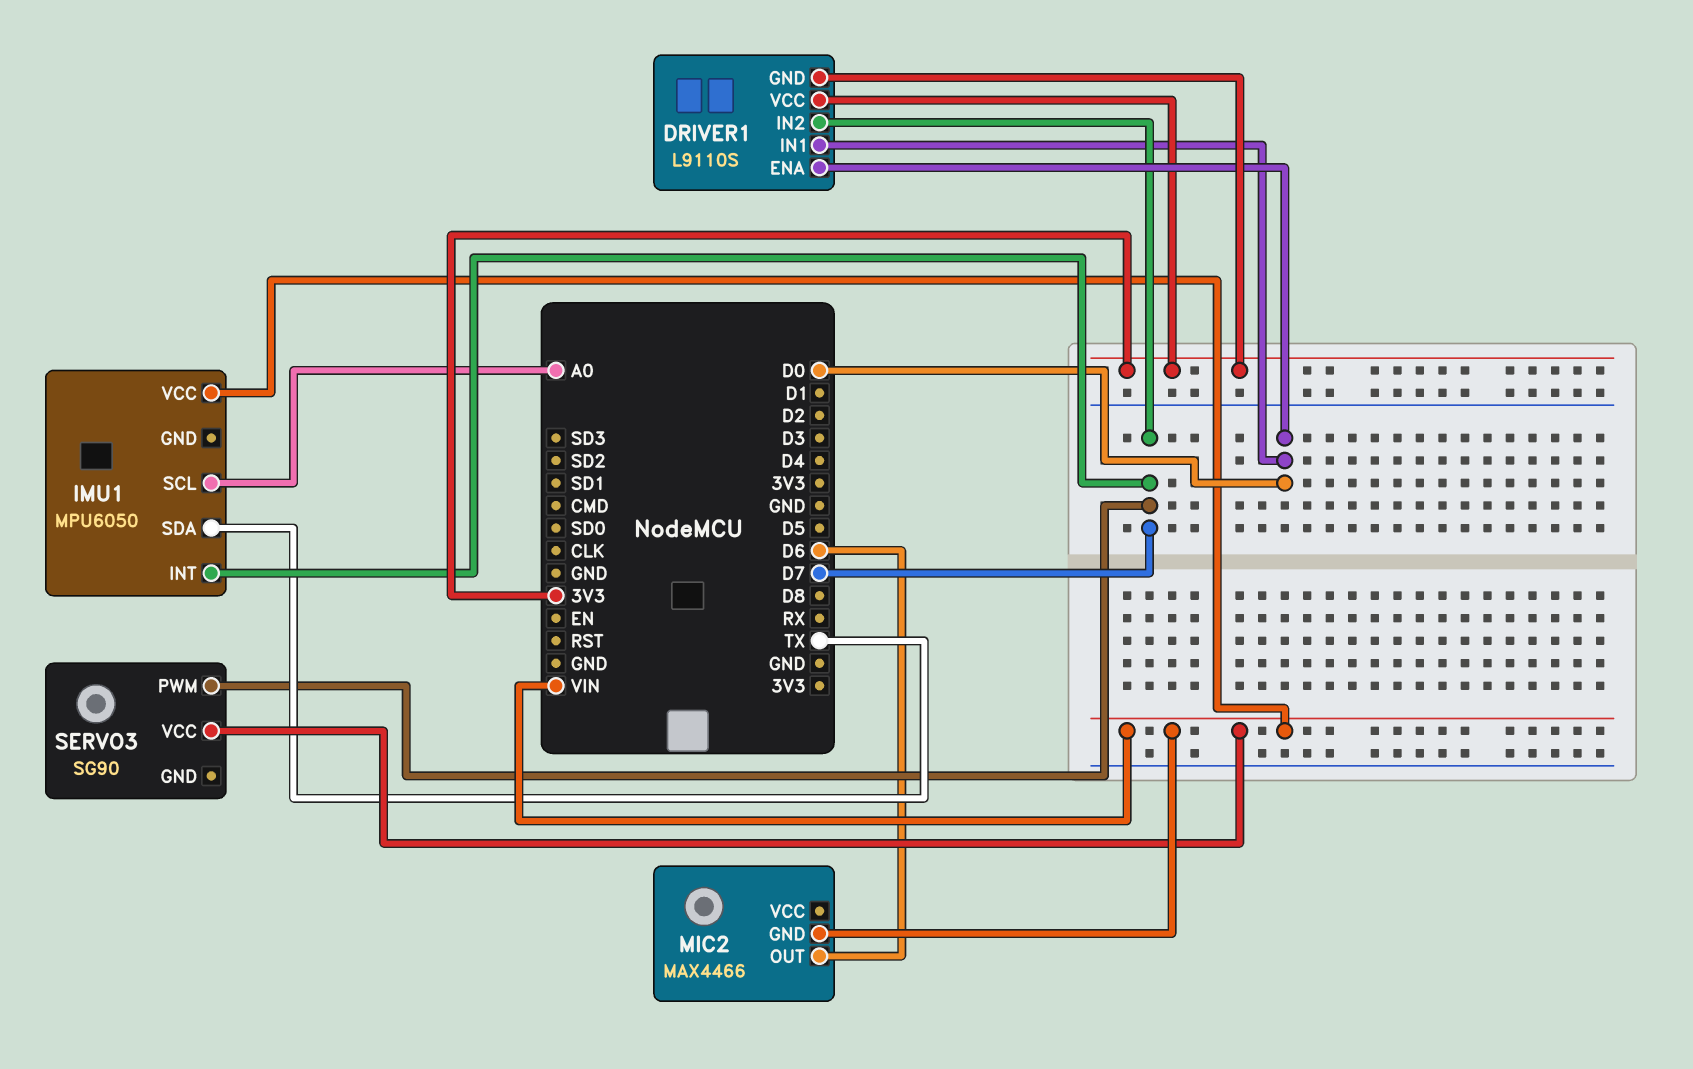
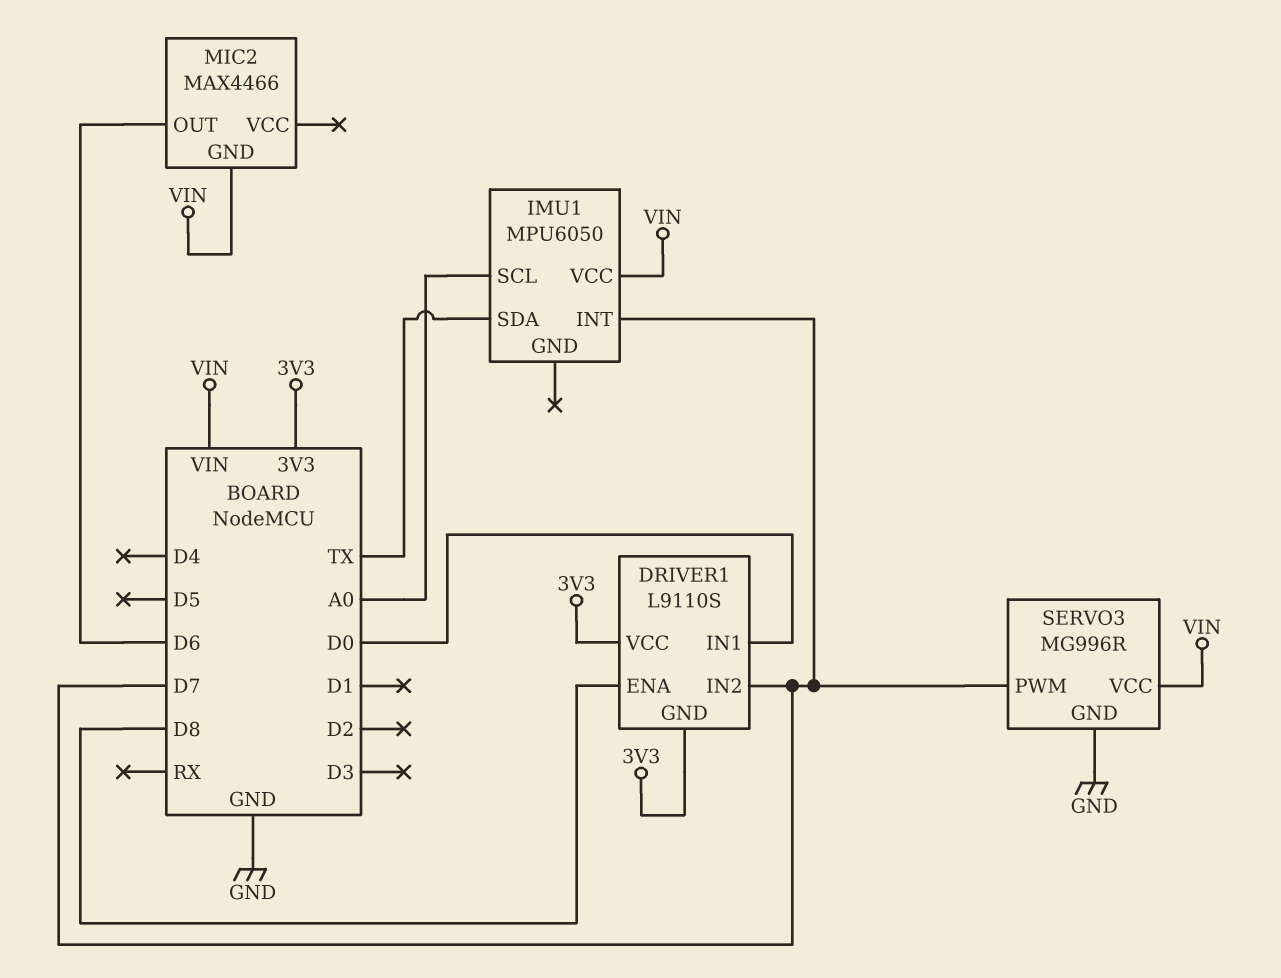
DRIVER1 pin ENA: D0 -> D8
SERVO3: SG90 -> MG996R
SERVO3 pin GND: none -> GND

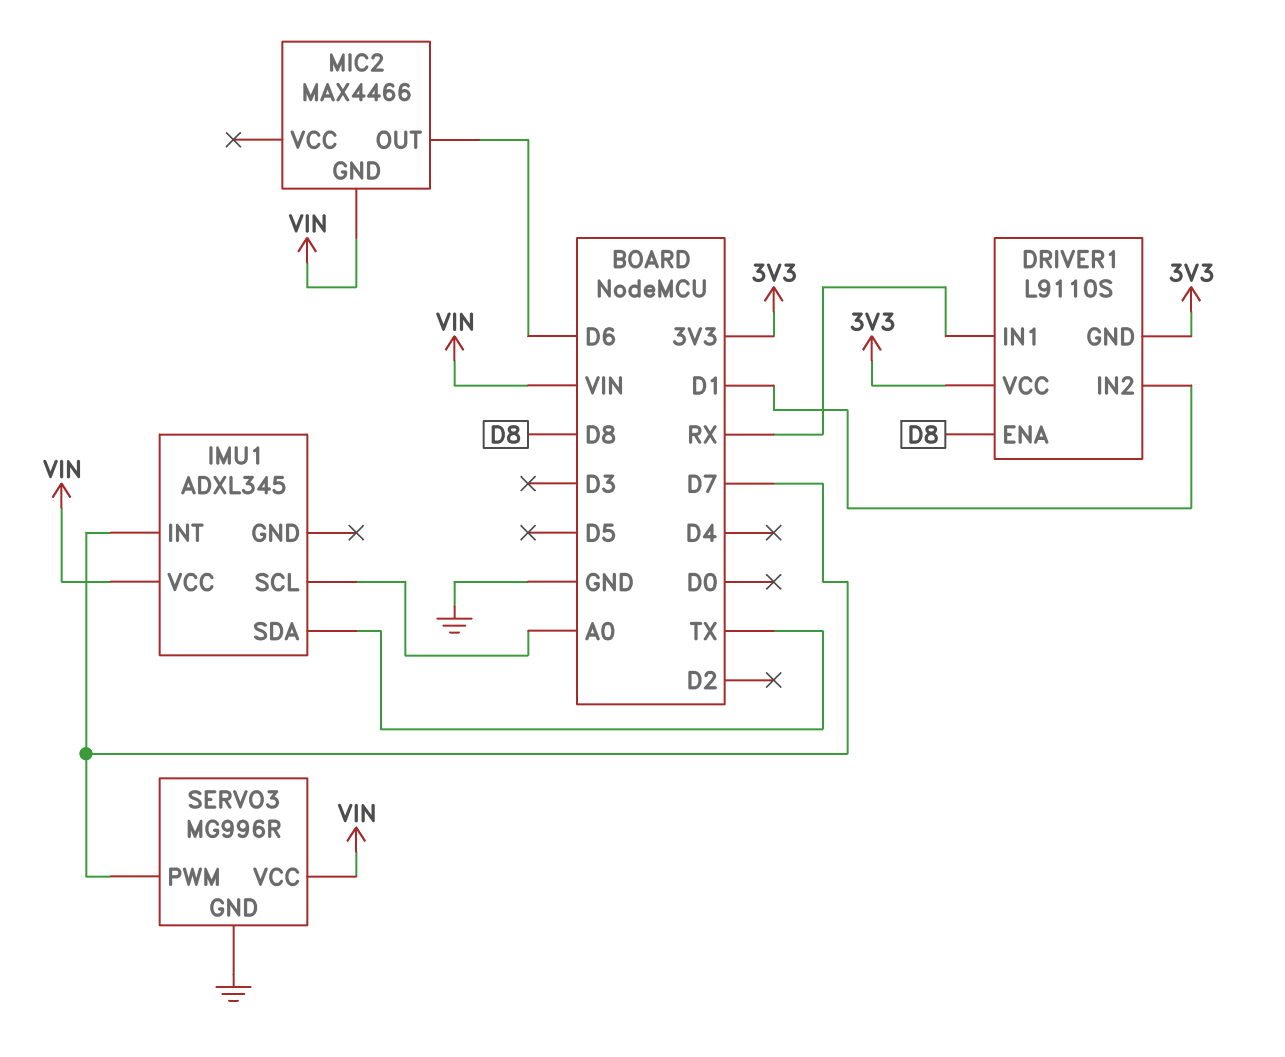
DRIVER1 pin IN1: D0 -> RX
DRIVER1 pin IN2: D7 -> D1
IMU1: MPU6050 -> ADXL345

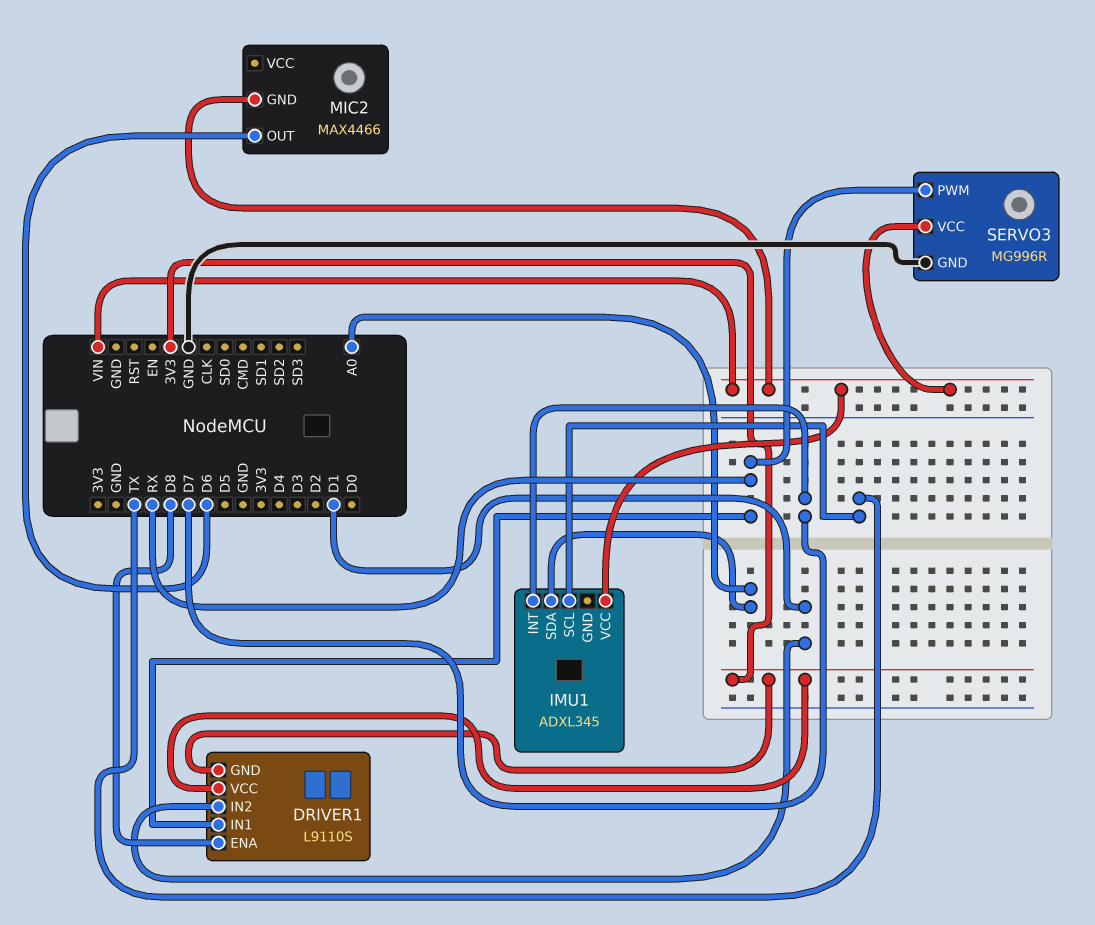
IMU1 pin SCL: A0 -> TX
IMU1 pin SDA: TX -> A0
SERVO3 pin PWM: D7 -> RX

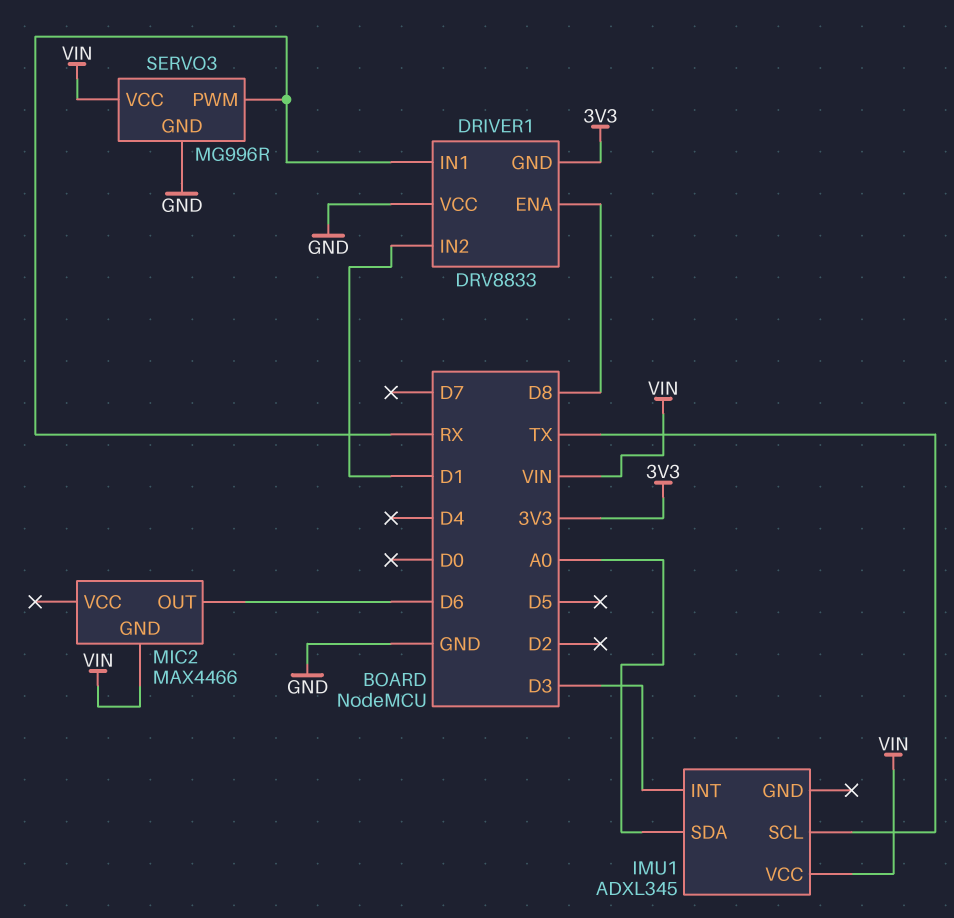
DRIVER1: L9110S -> DRV8833
DRIVER1 pin VCC: 3V3 -> GND
IMU1 pin INT: D7 -> D3

